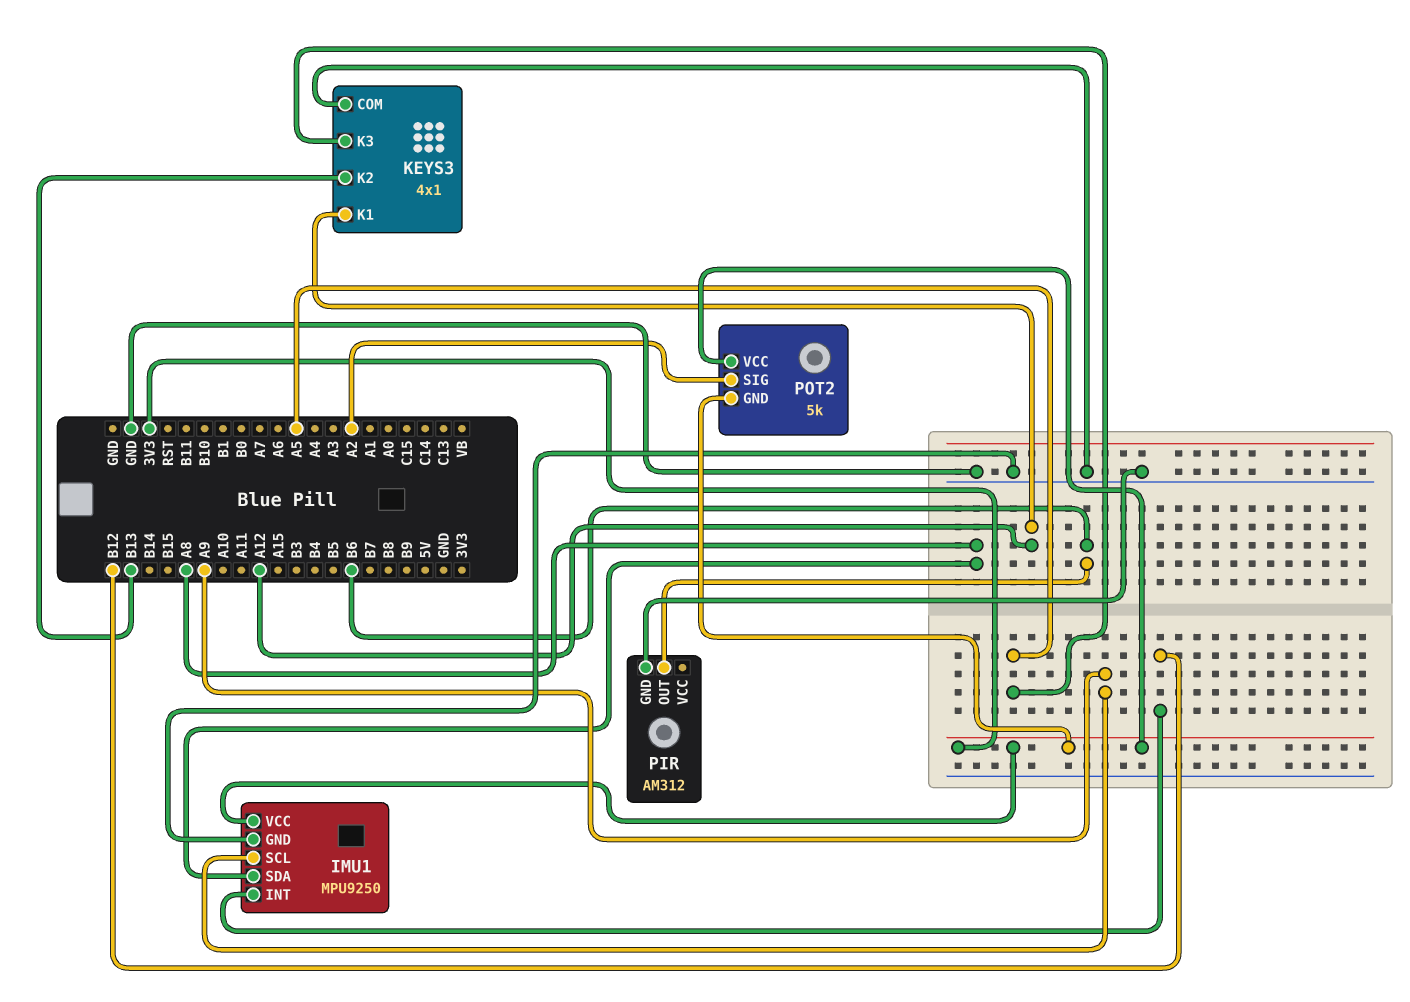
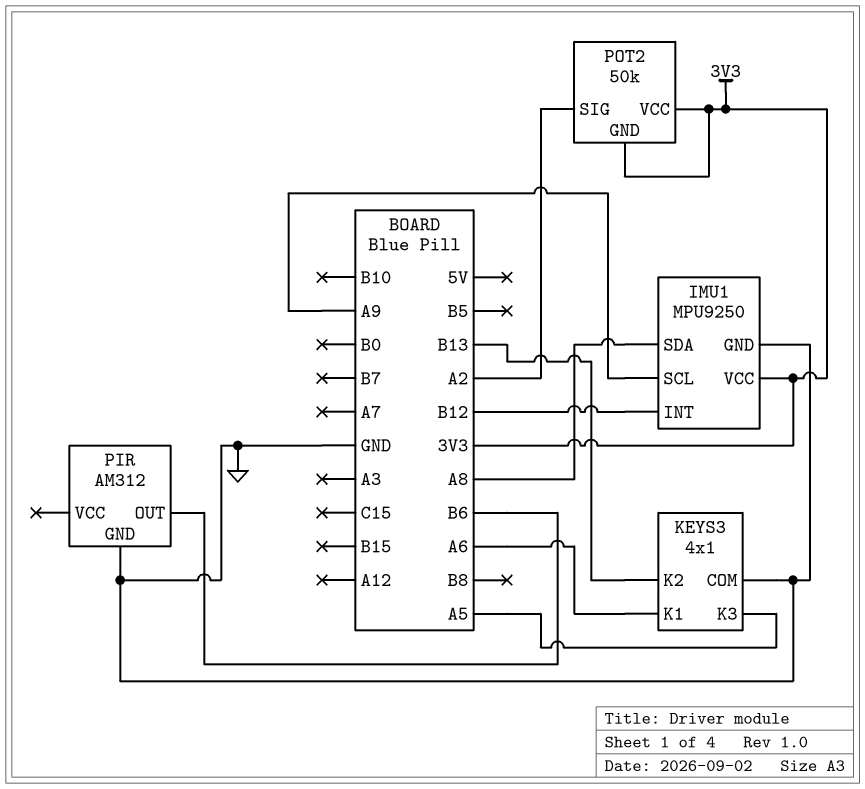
KEYS3 pin K1: A12 -> A6
POT2: 5k -> 50k

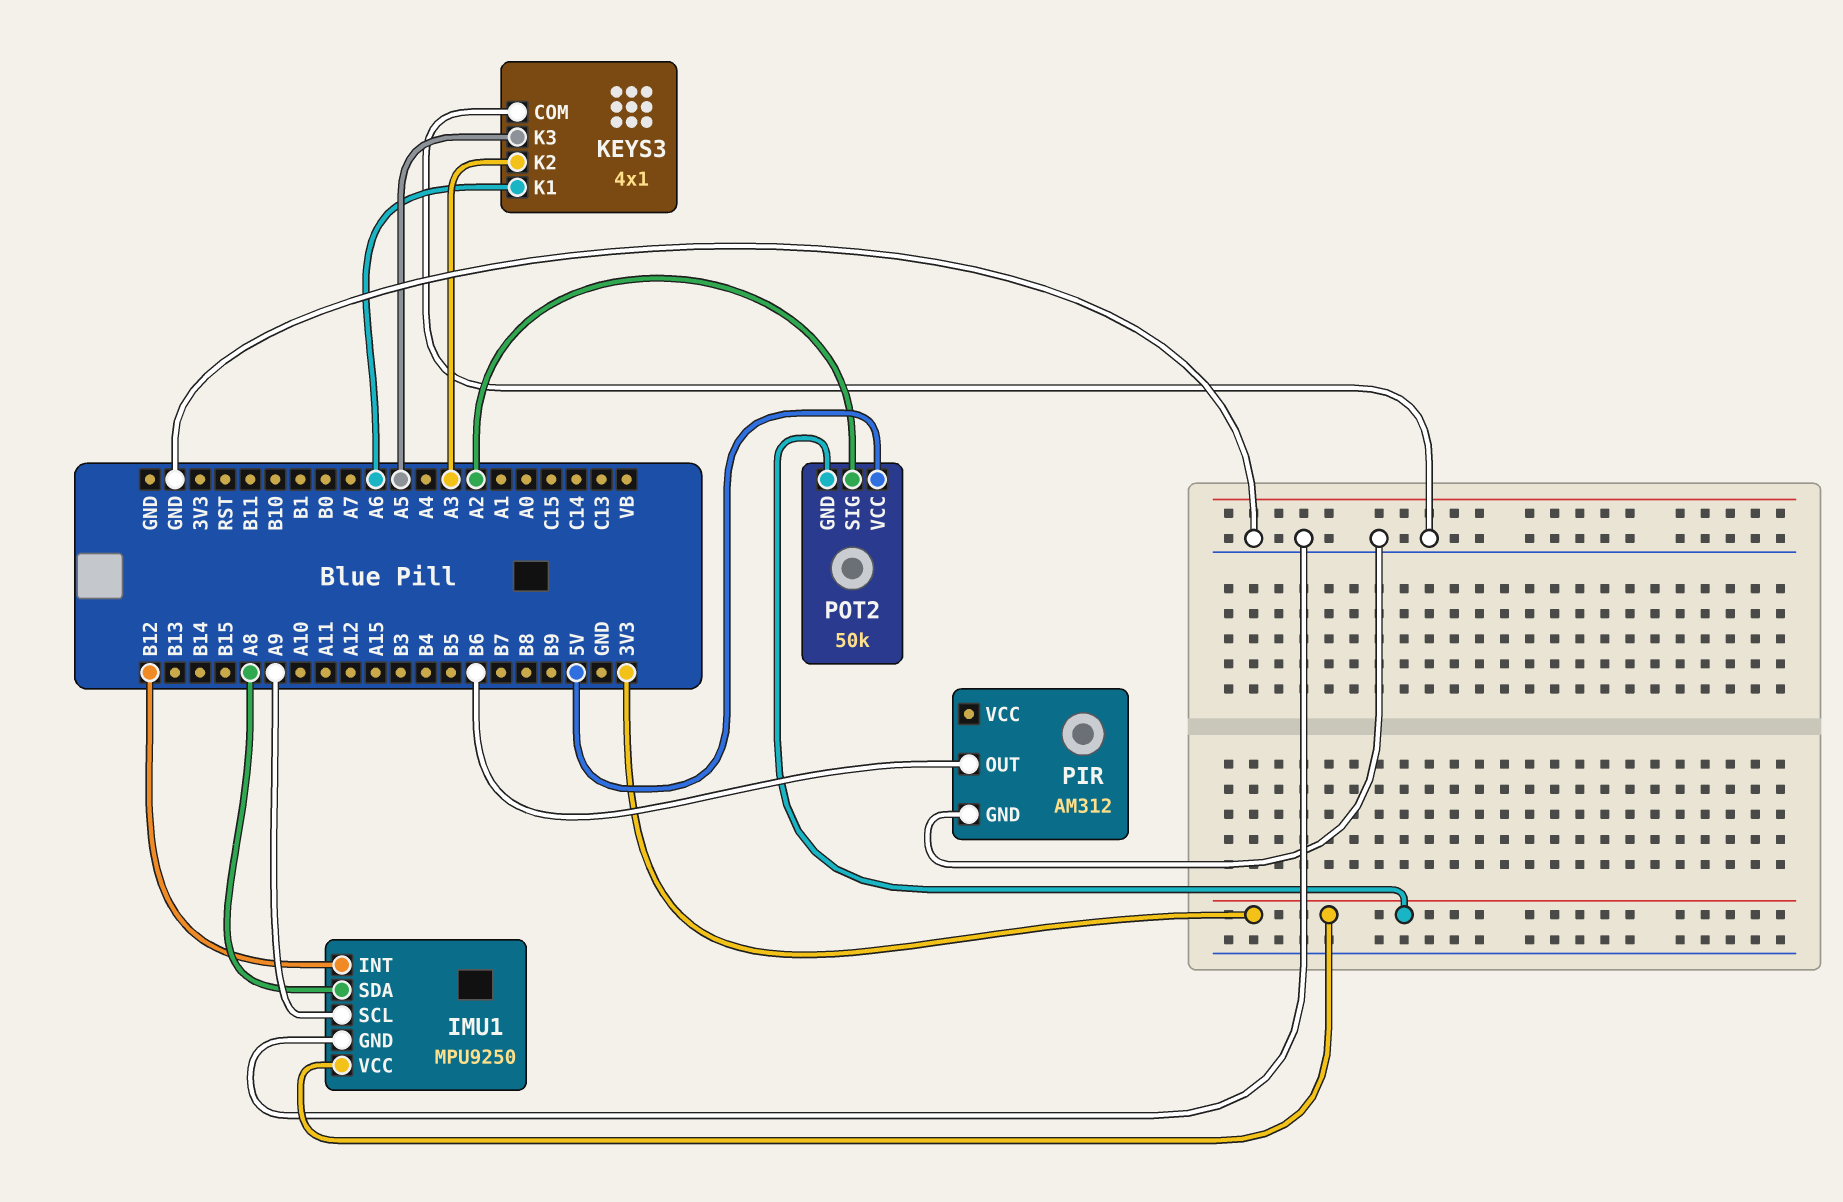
KEYS3 pin K2: B13 -> A3
POT2 pin VCC: 3V3 -> 5V

